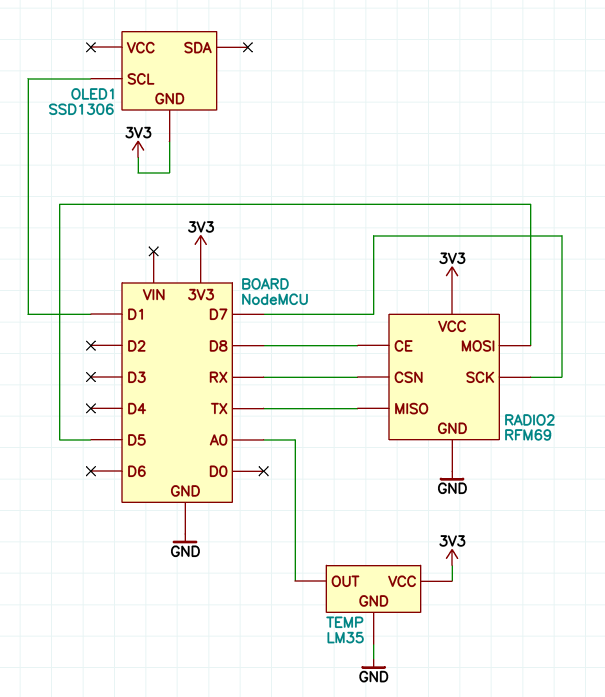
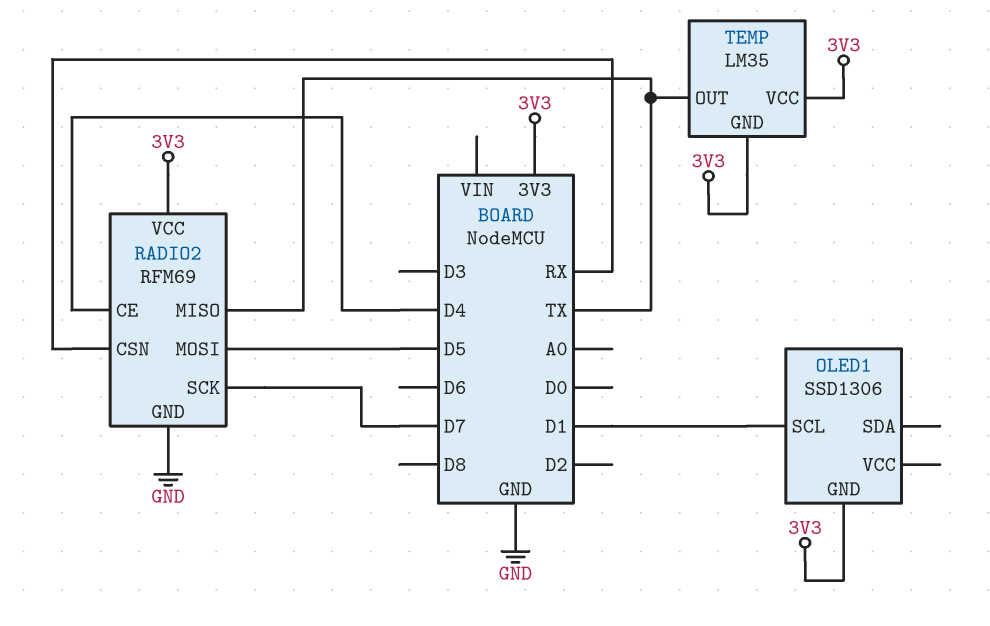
RADIO2 pin CE: D8 -> D4
TEMP pin GND: GND -> 3V3
TEMP pin OUT: A0 -> TX

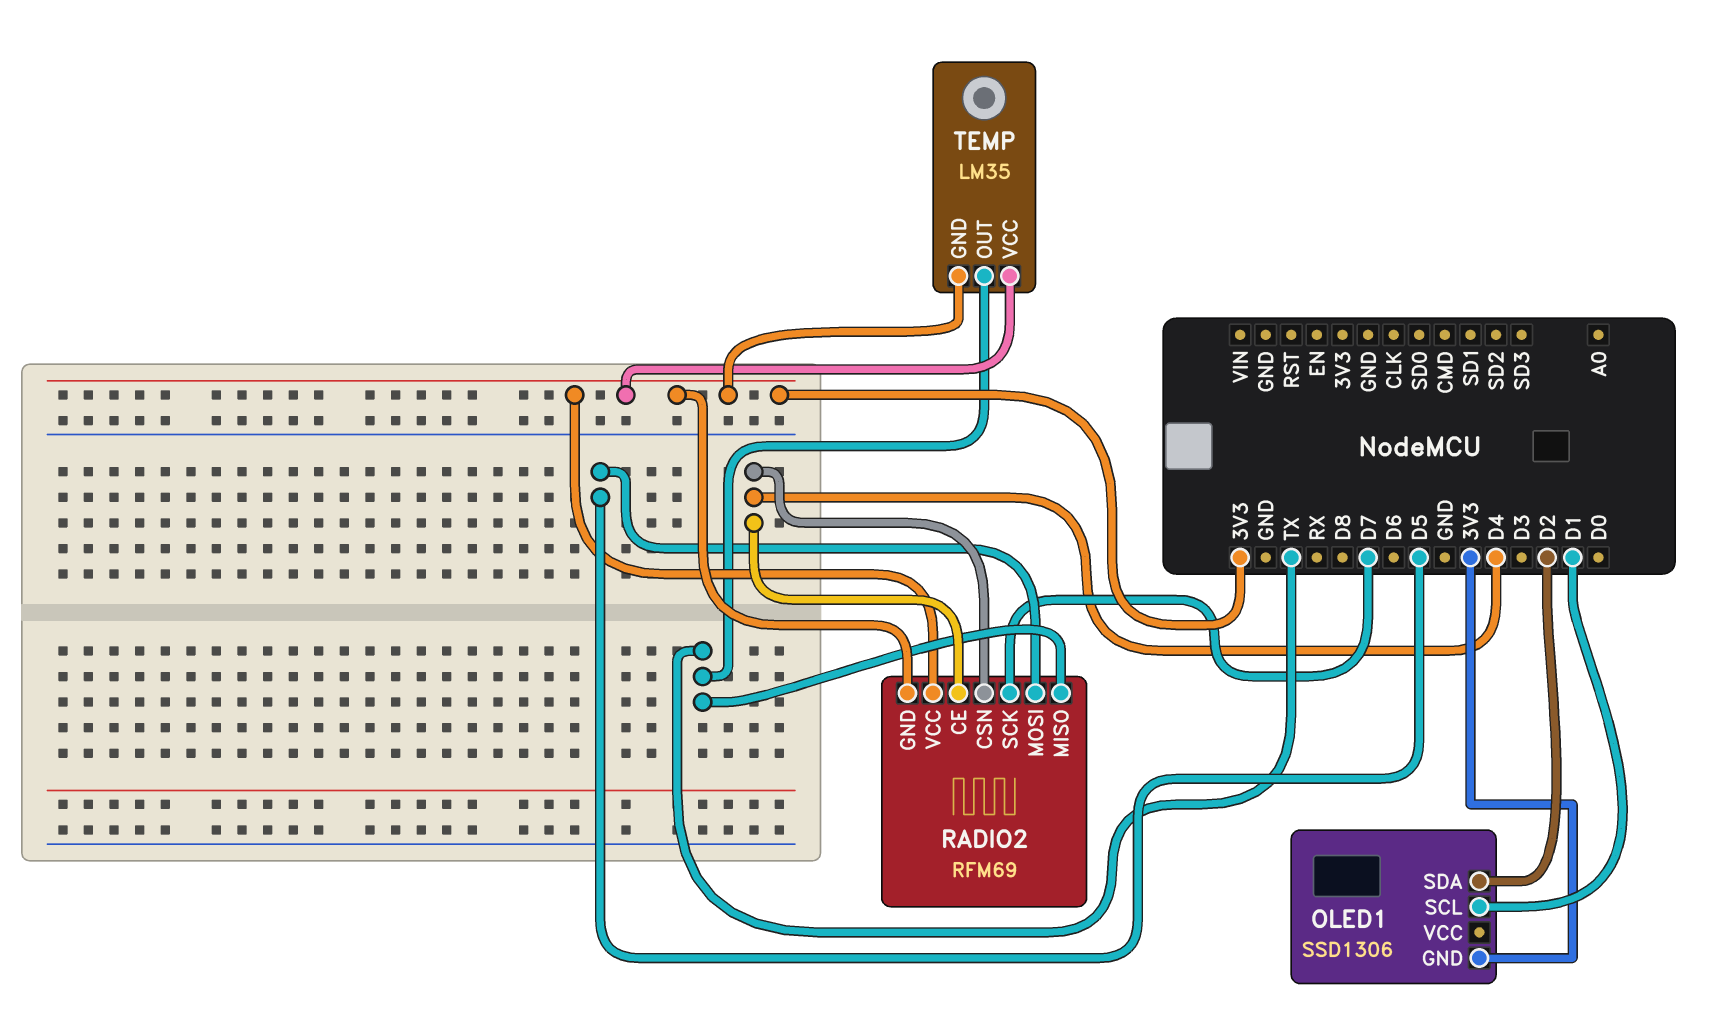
OLED1 pin SDA: none -> D2
RADIO2 pin CSN: RX -> D4
RADIO2 pin GND: GND -> 3V3

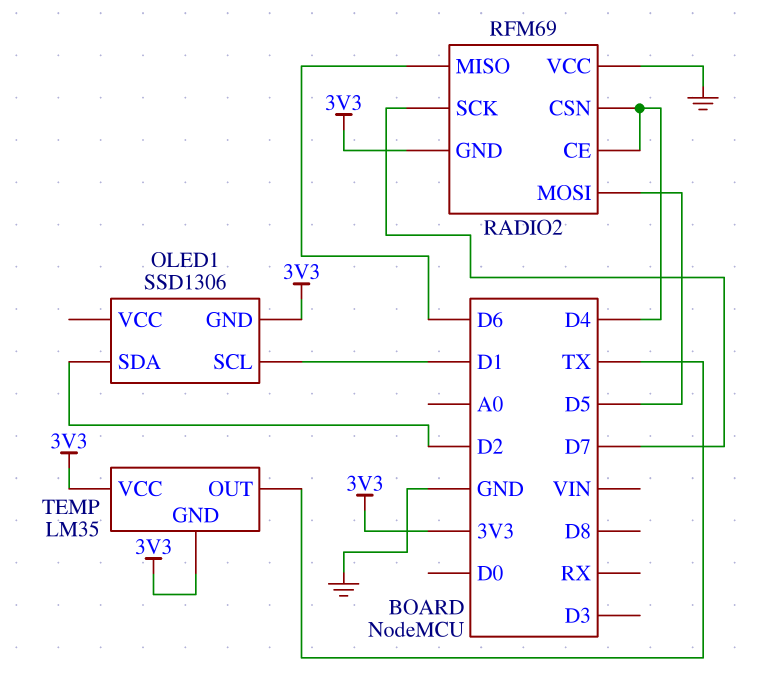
RADIO2 pin MISO: TX -> D6
RADIO2 pin VCC: 3V3 -> GND

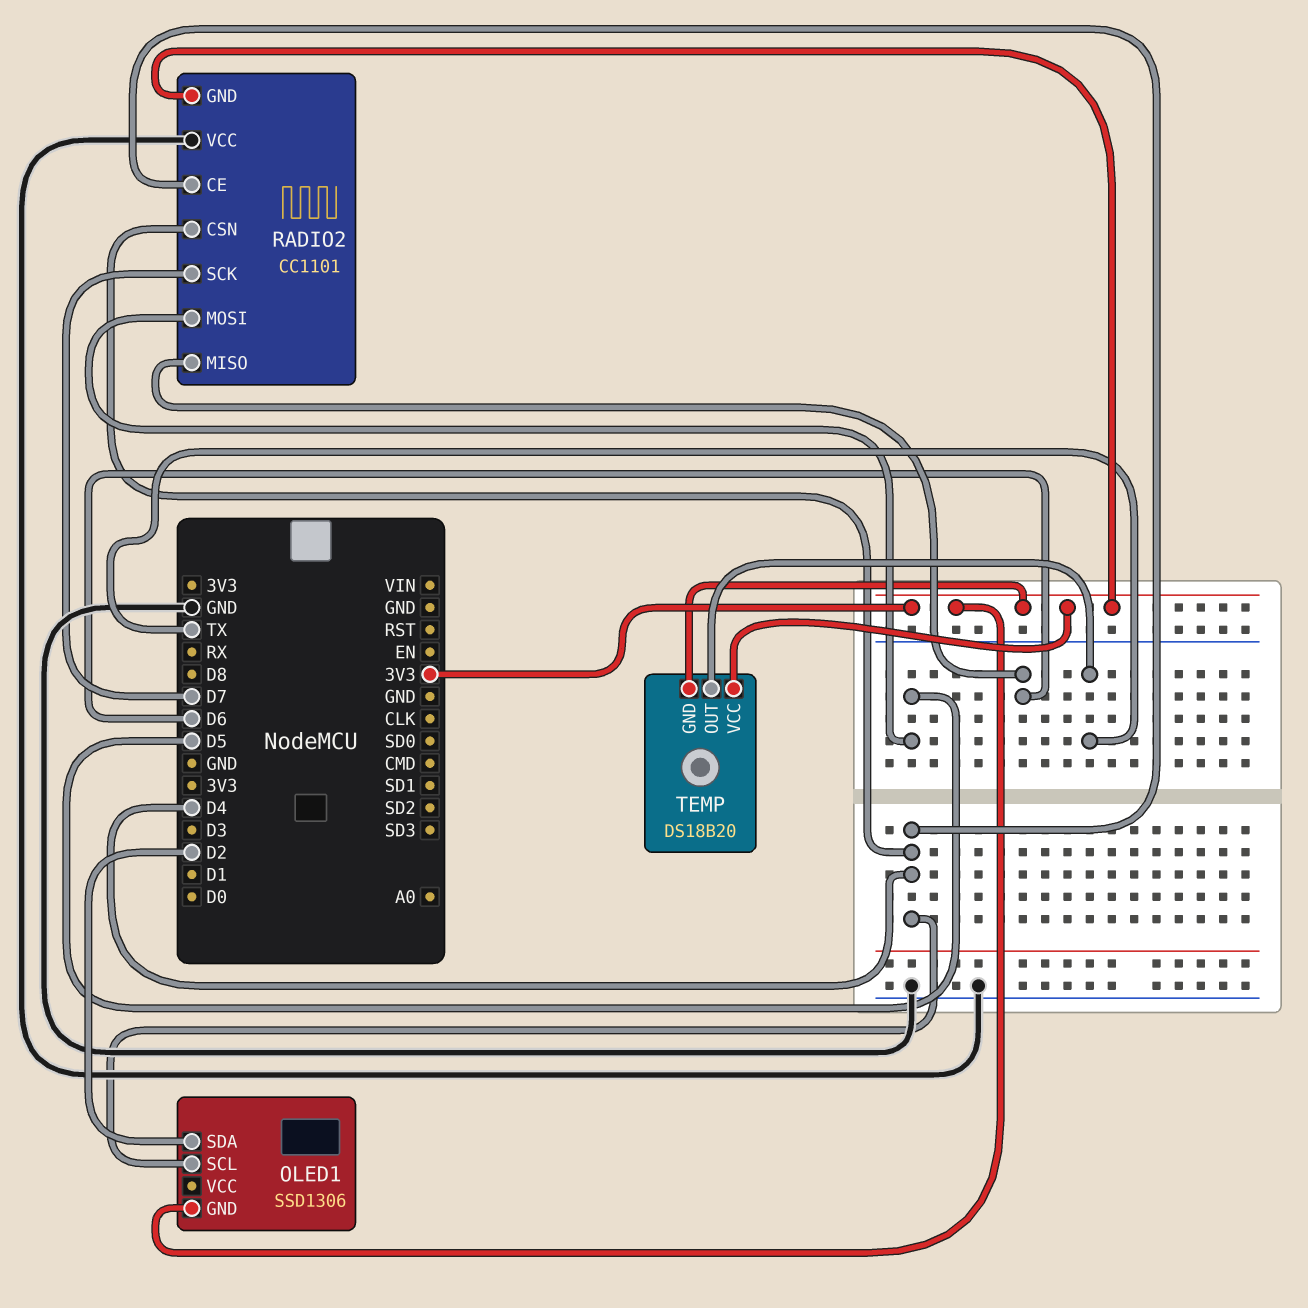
OLED1 pin SCL: D1 -> D4
RADIO2: RFM69 -> CC1101
TEMP: LM35 -> DS18B20

